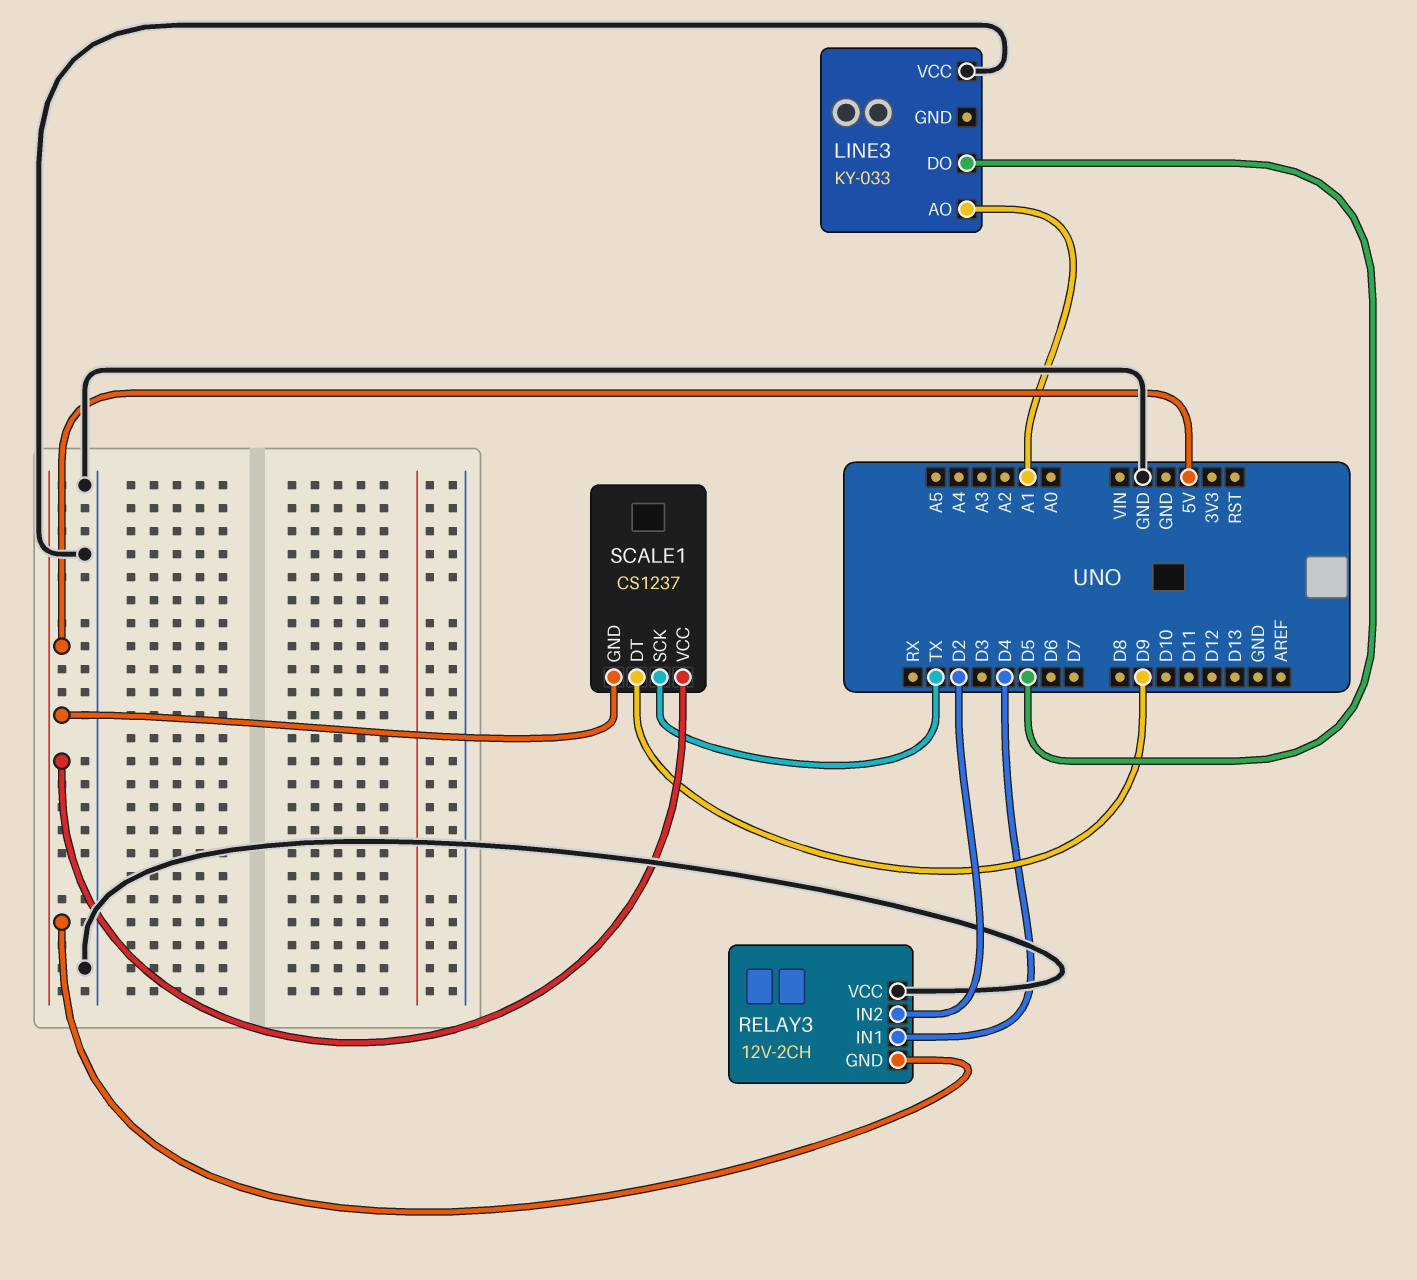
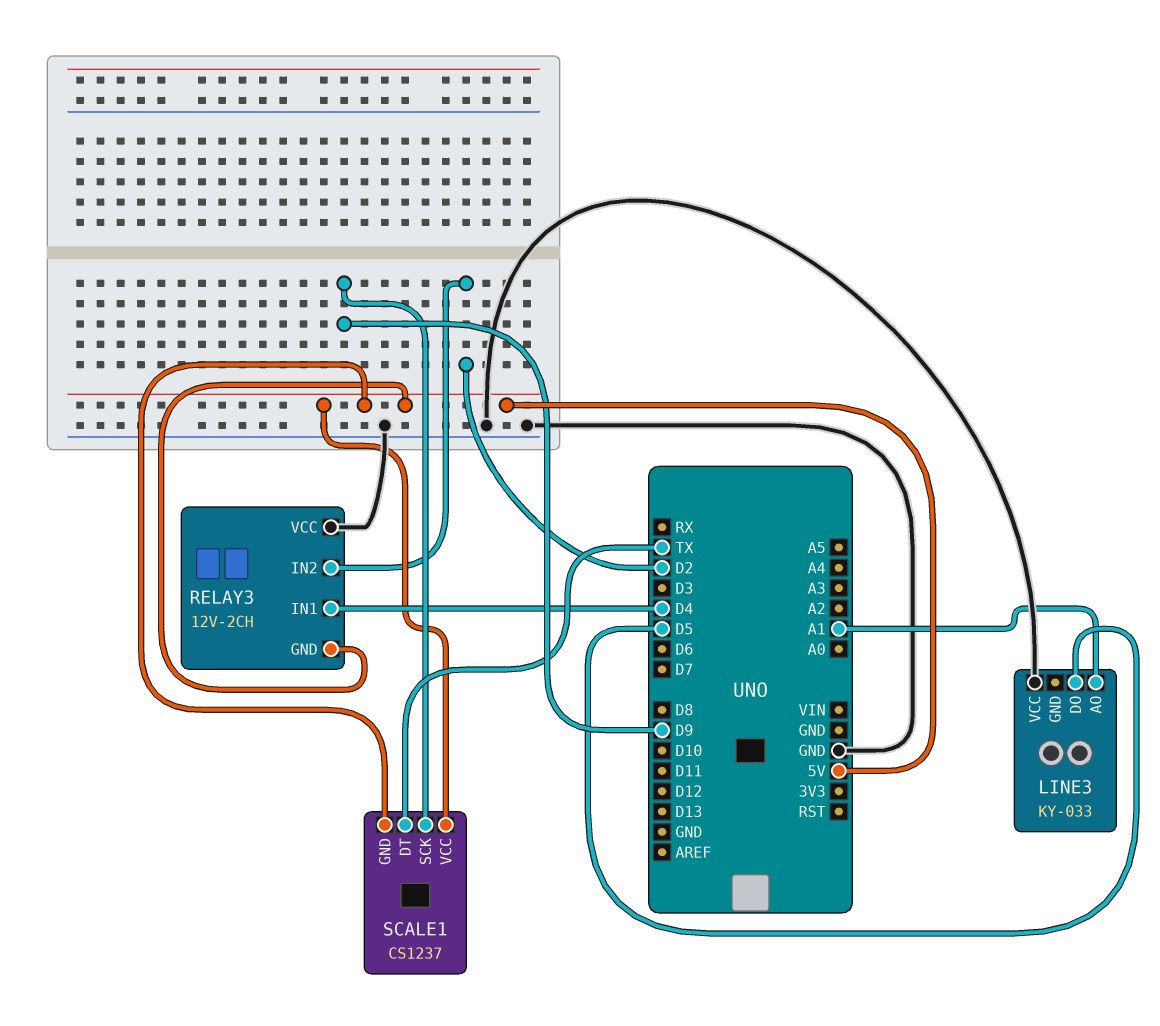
SCALE1 pin DT: D9 -> TX
SCALE1 pin SCK: TX -> D9

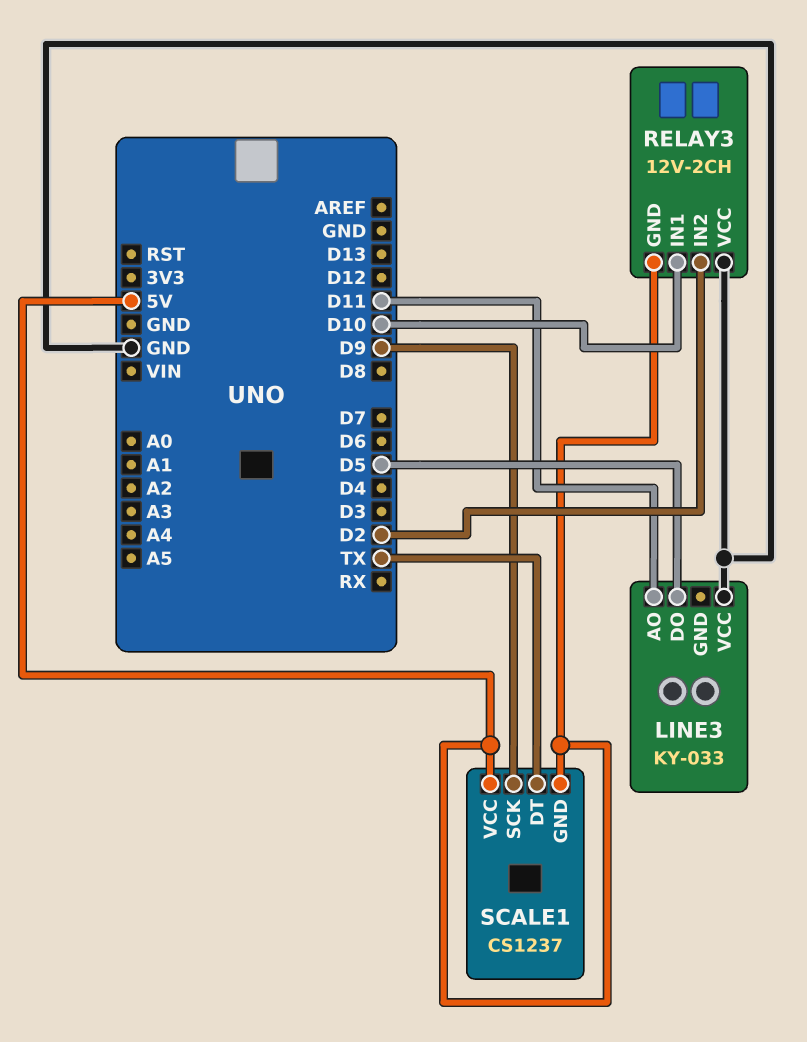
LINE3 pin AO: A1 -> D11
RELAY3 pin IN1: D4 -> D10

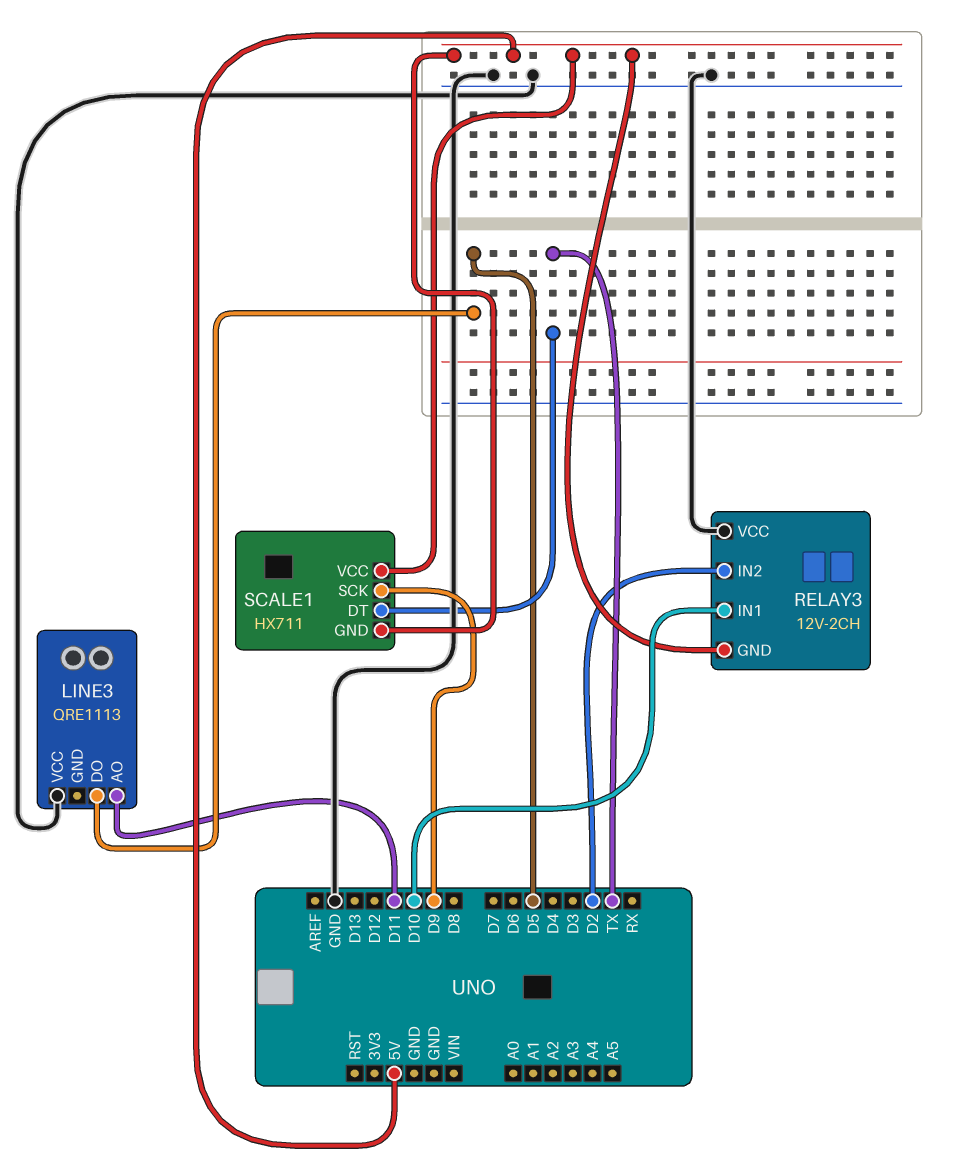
LINE3: KY-033 -> QRE1113
SCALE1: CS1237 -> HX711

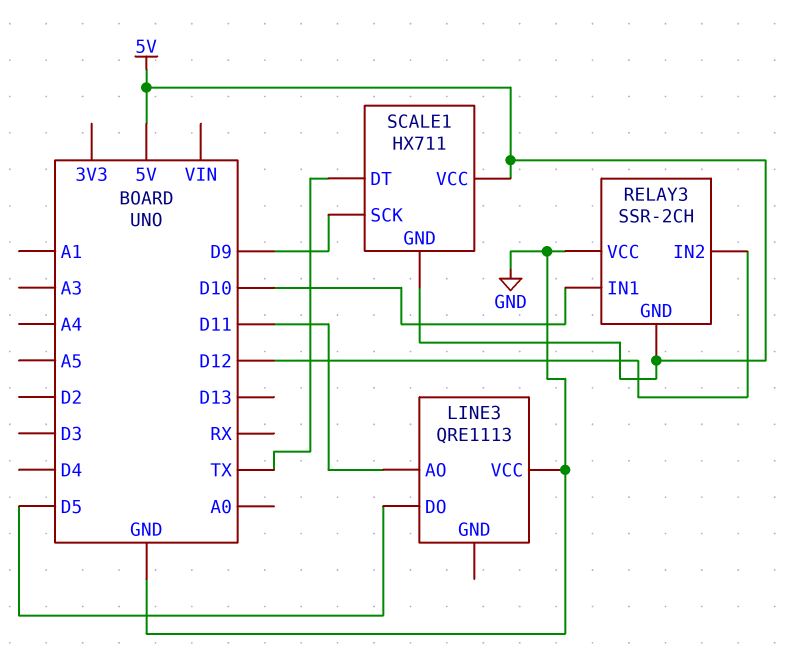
RELAY3: 12V-2CH -> SSR-2CH
RELAY3 pin IN2: D2 -> D12

